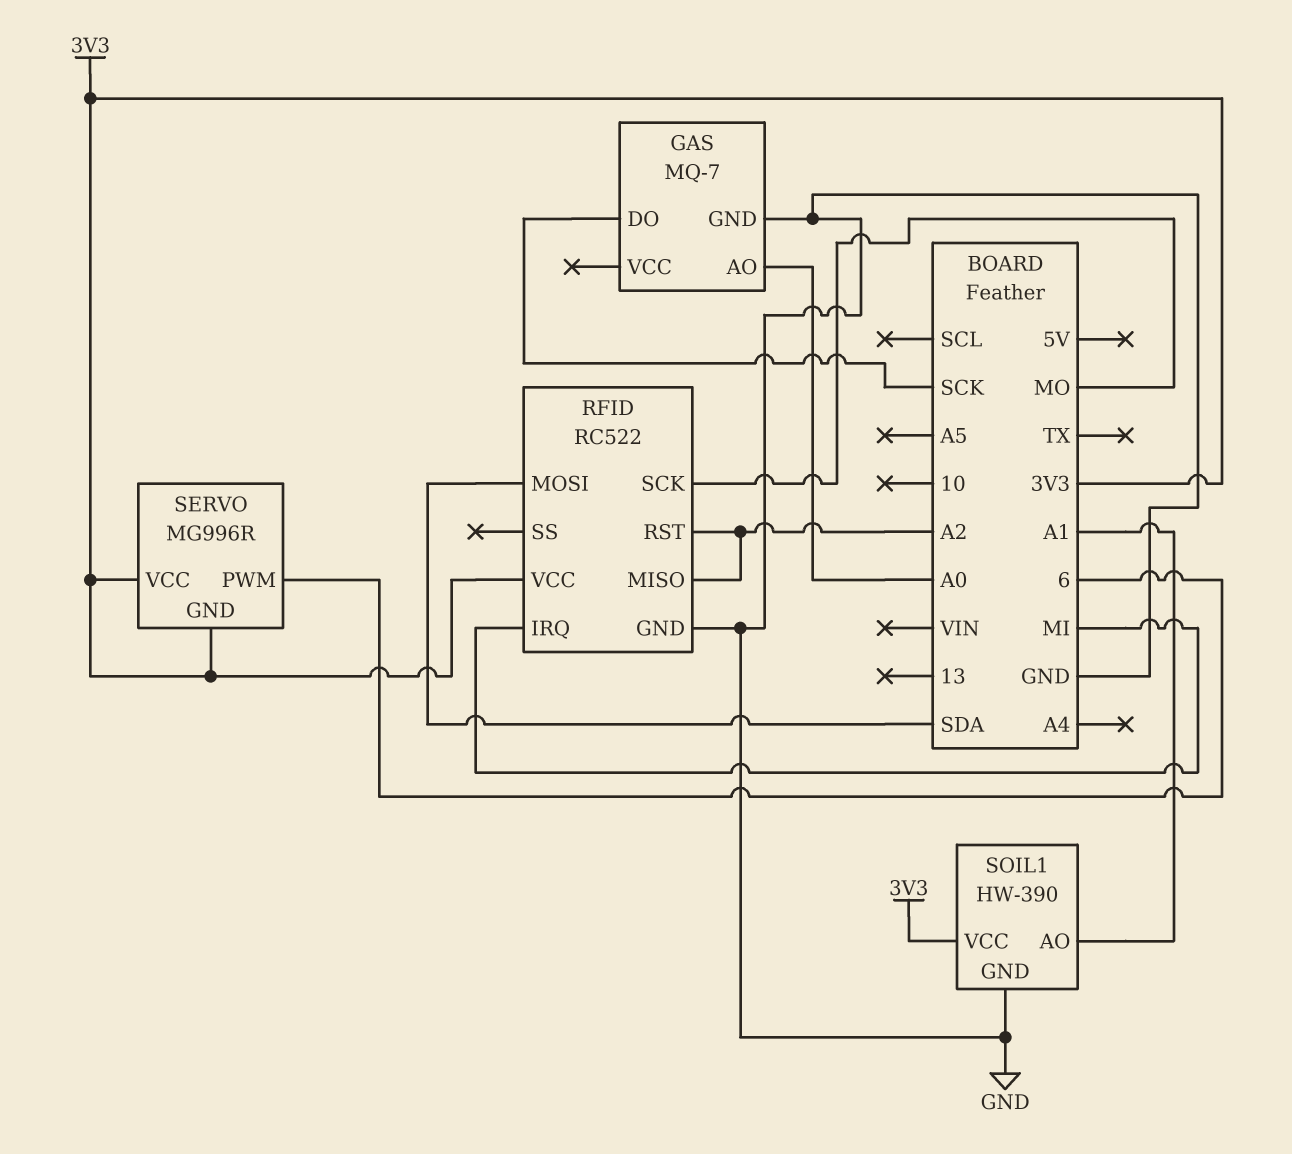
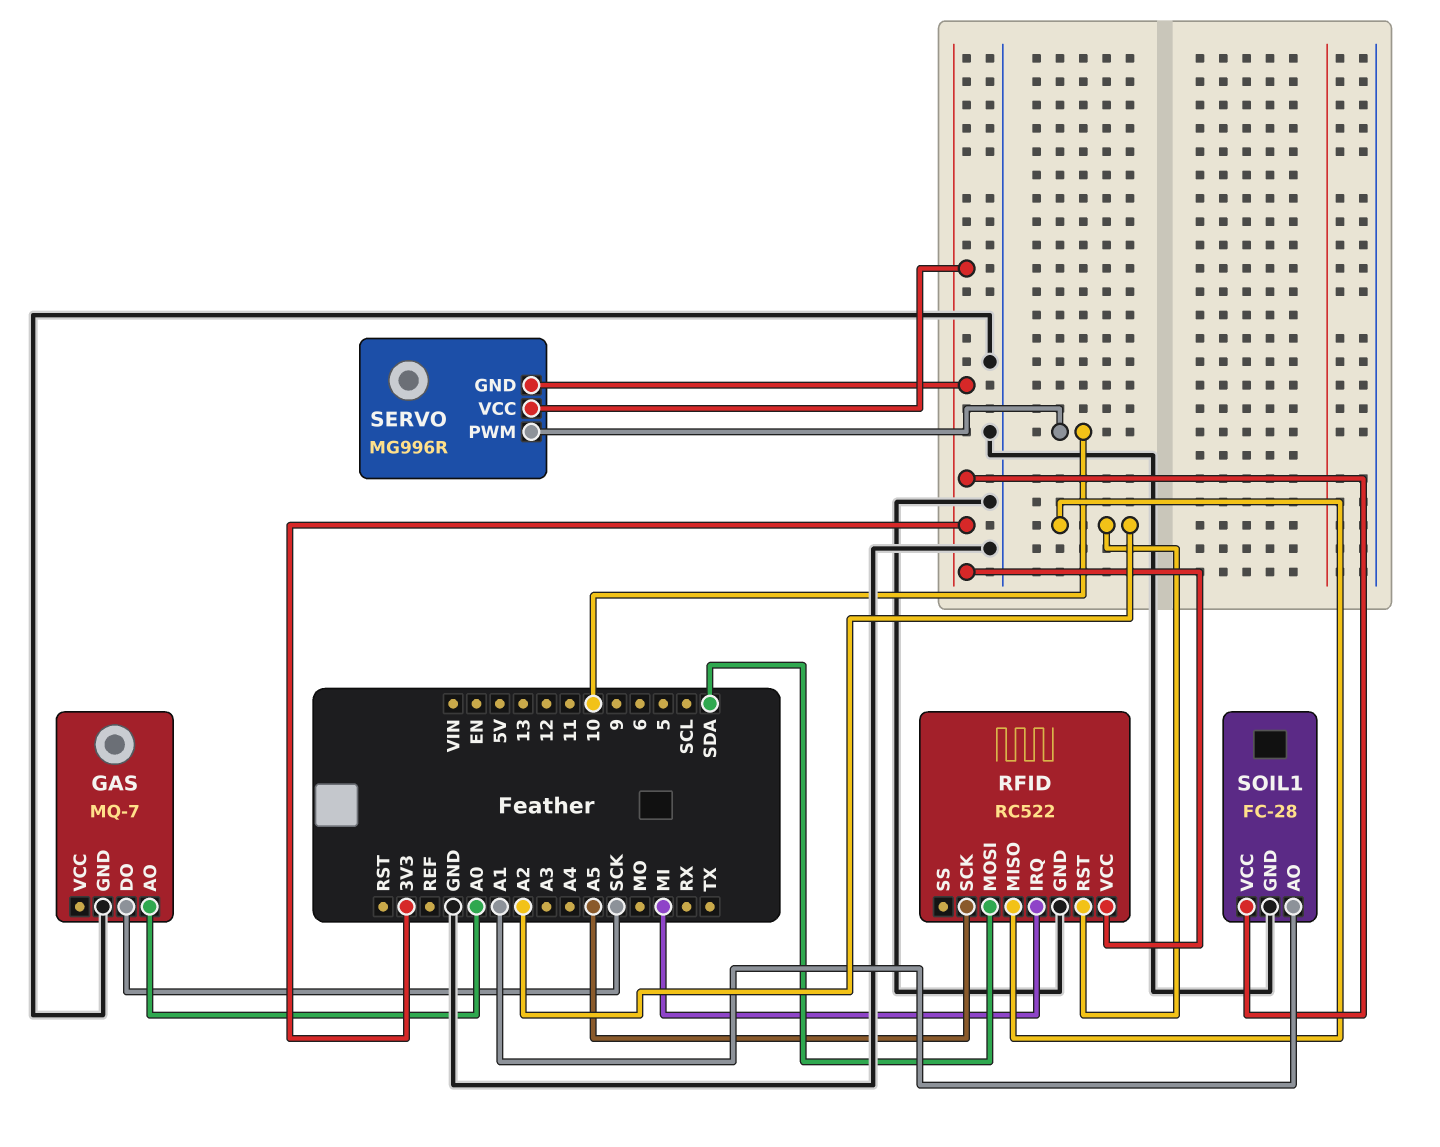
RFID pin SCK: MO -> A5
SERVO pin PWM: 6 -> 10
SOIL1: HW-390 -> FC-28

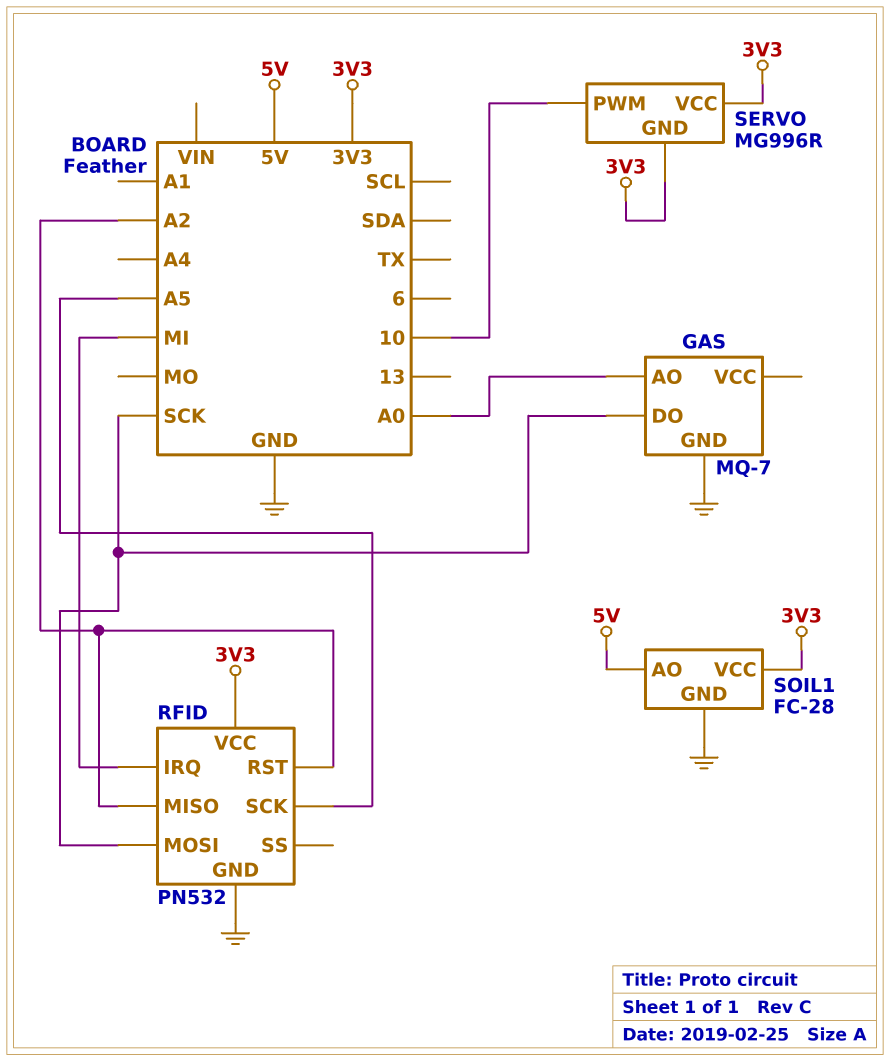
RFID: RC522 -> PN532
RFID pin MOSI: SDA -> SCK
SOIL1 pin AO: A1 -> 5V

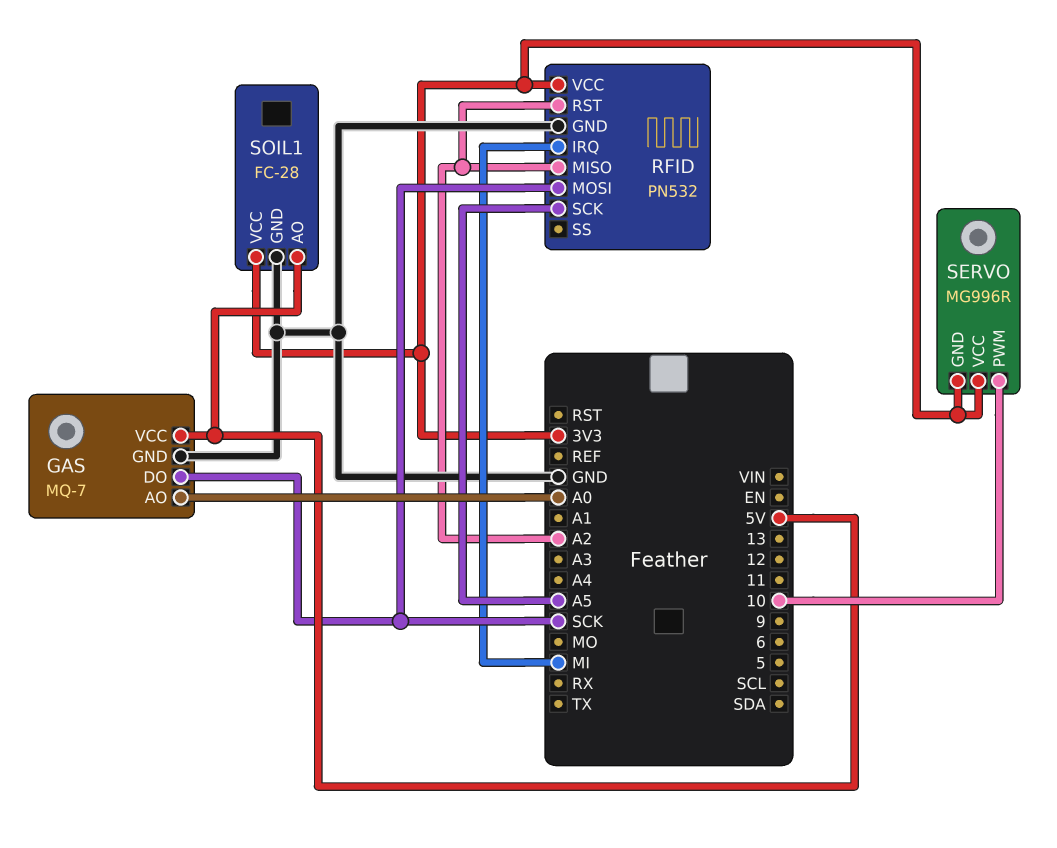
GAS pin VCC: none -> 5V

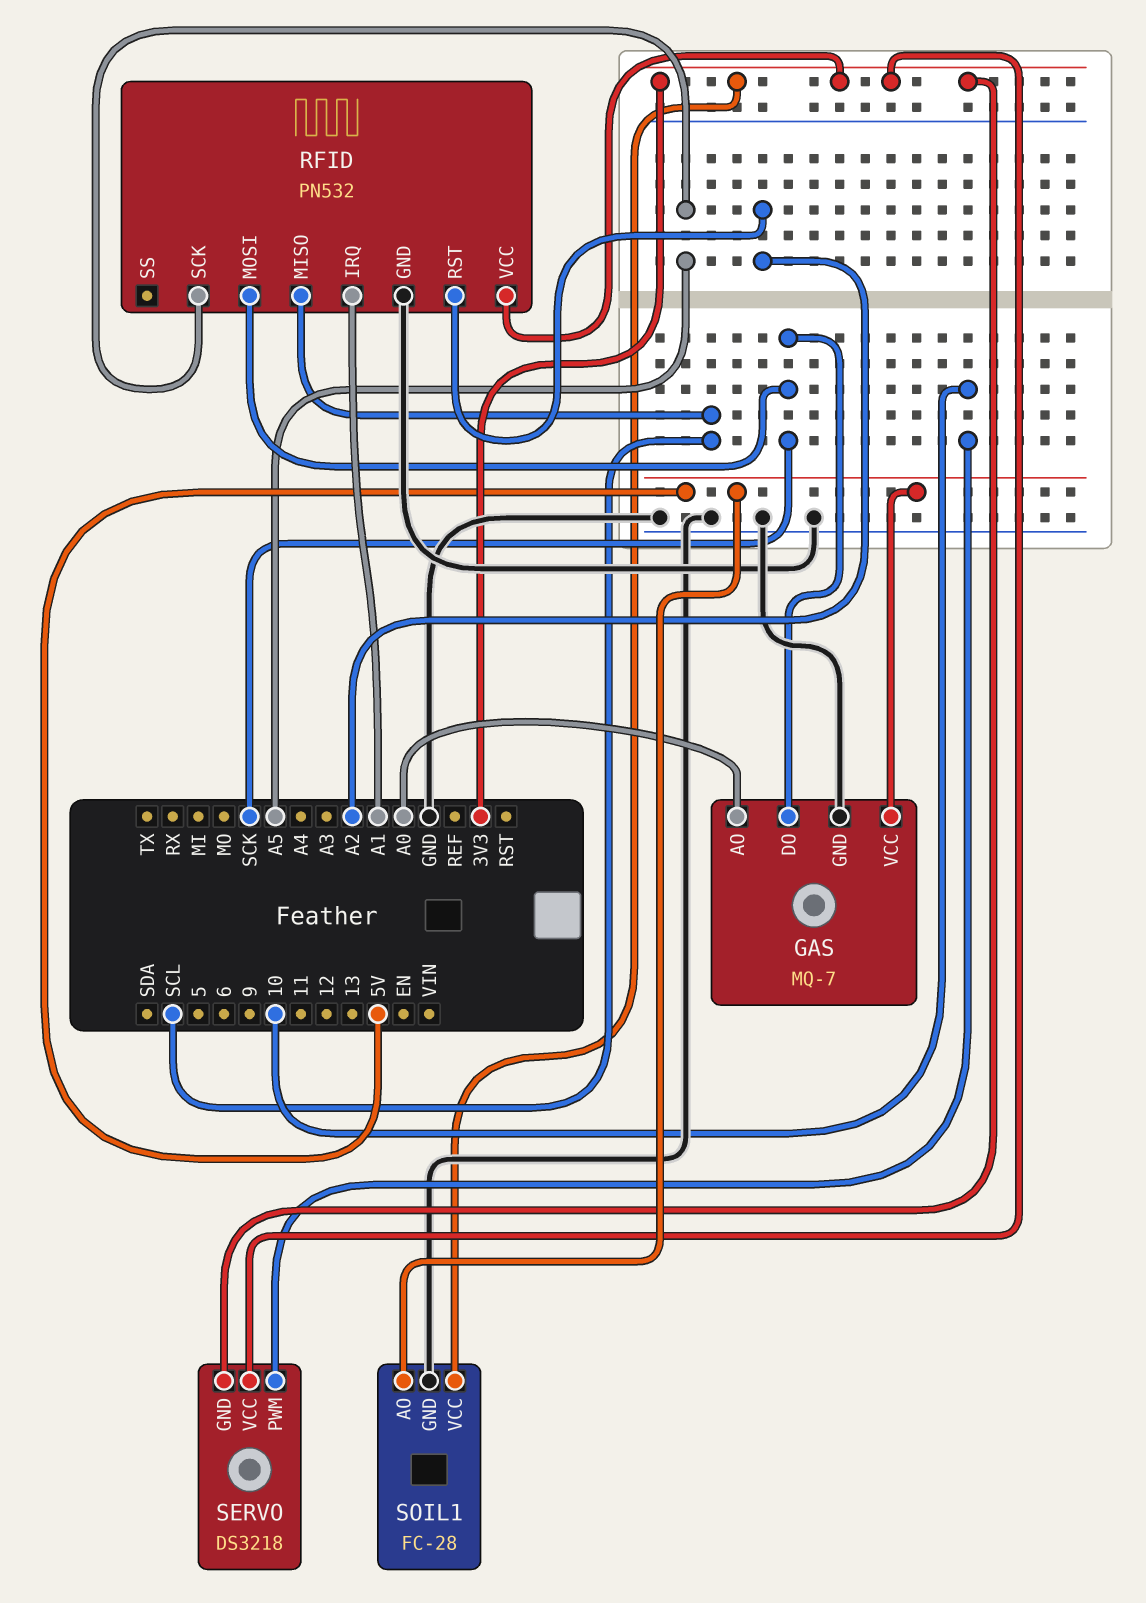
RFID pin IRQ: MI -> A1
RFID pin MISO: A2 -> SCL
SERVO: MG996R -> DS3218

